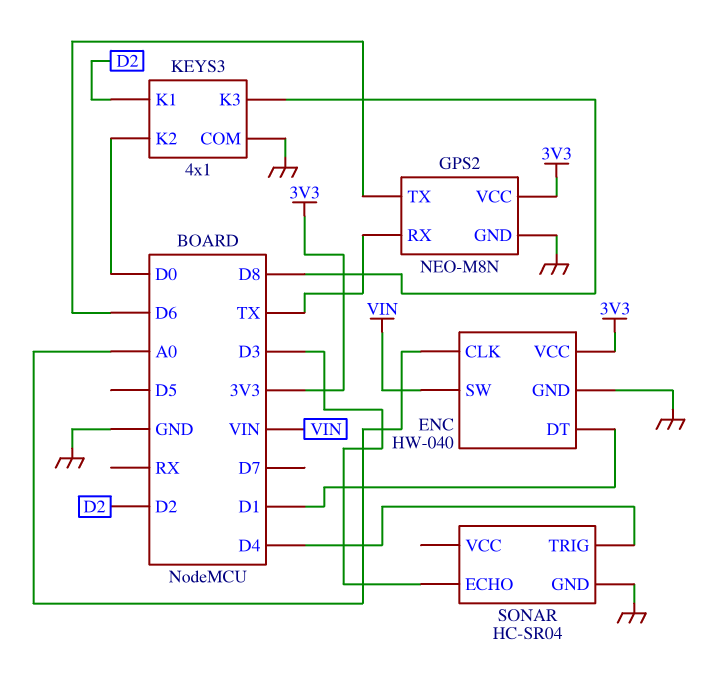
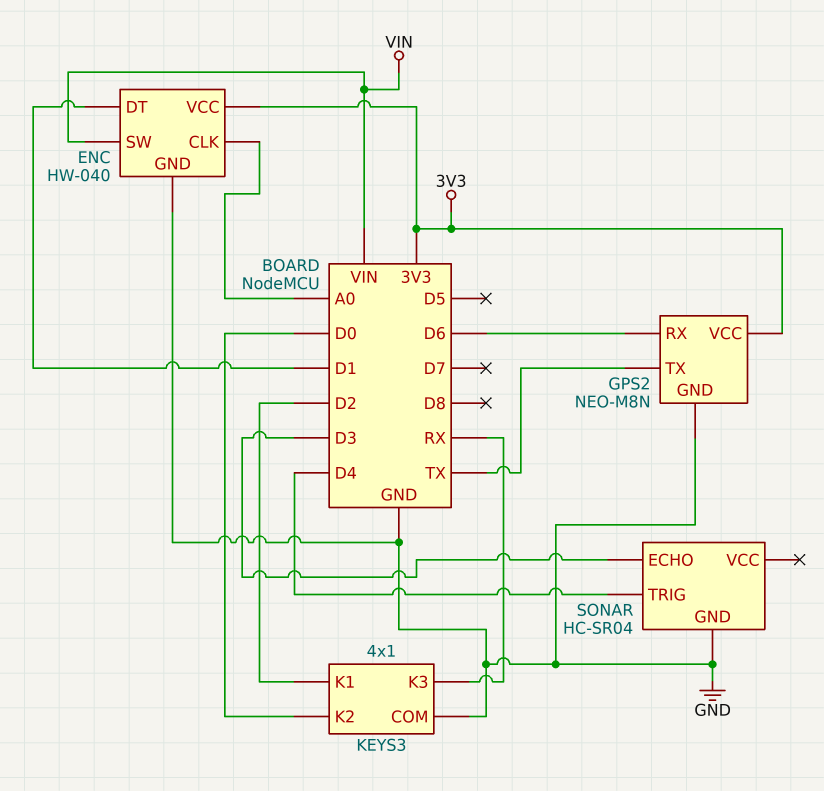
GPS2 pin RX: TX -> D6
GPS2 pin TX: D6 -> TX
KEYS3 pin K3: D8 -> RX

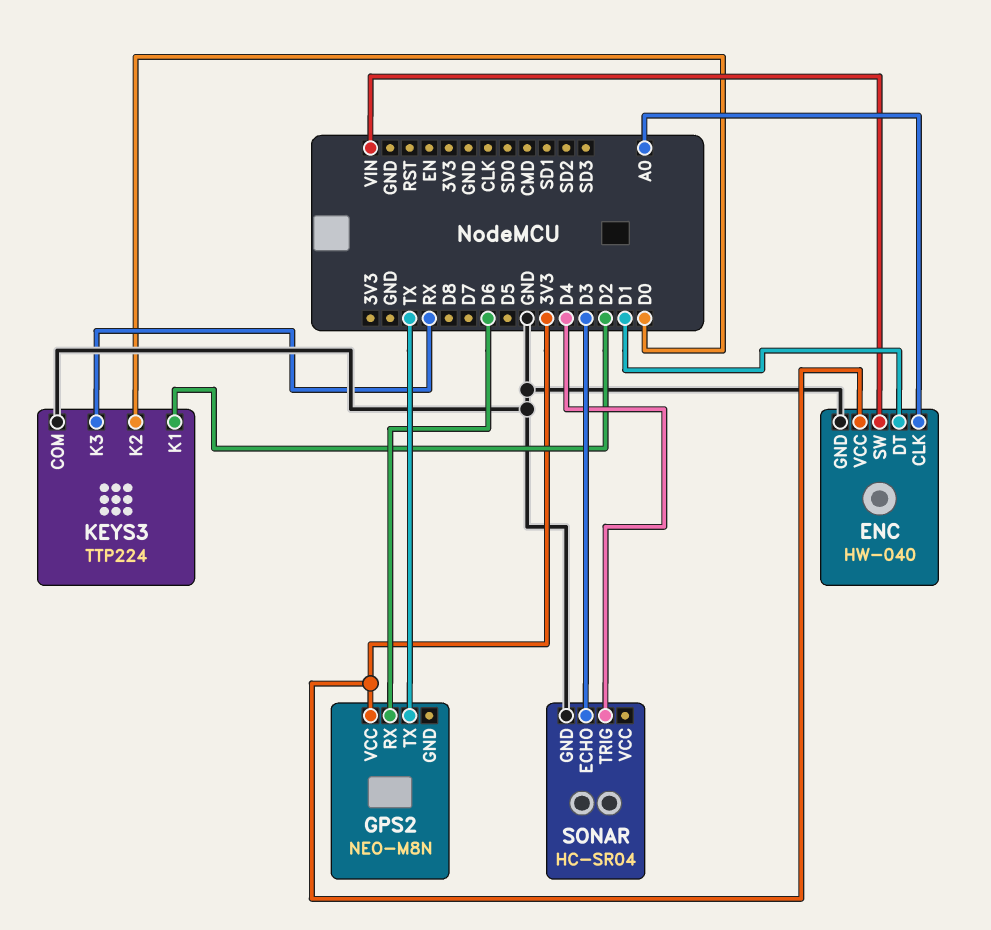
GPS2 pin GND: GND -> none
KEYS3: 4x1 -> TTP224

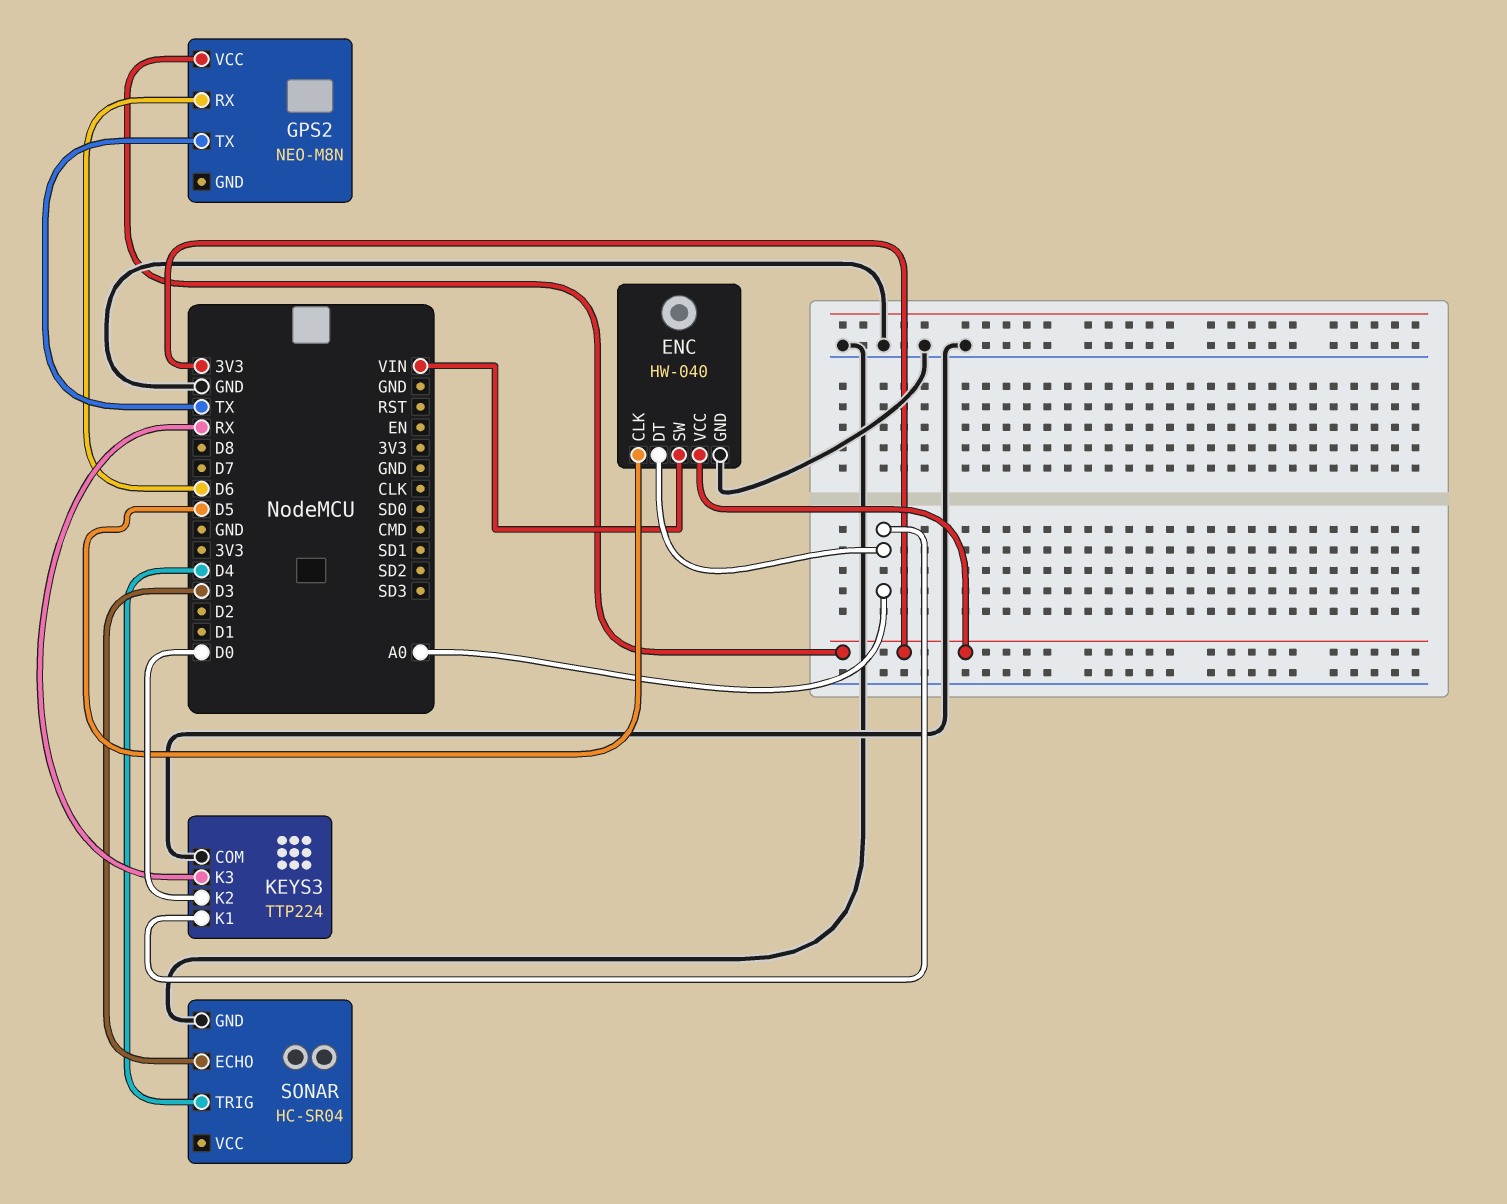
ENC pin CLK: A0 -> D5
ENC pin DT: D1 -> A0
KEYS3 pin K1: D2 -> A0

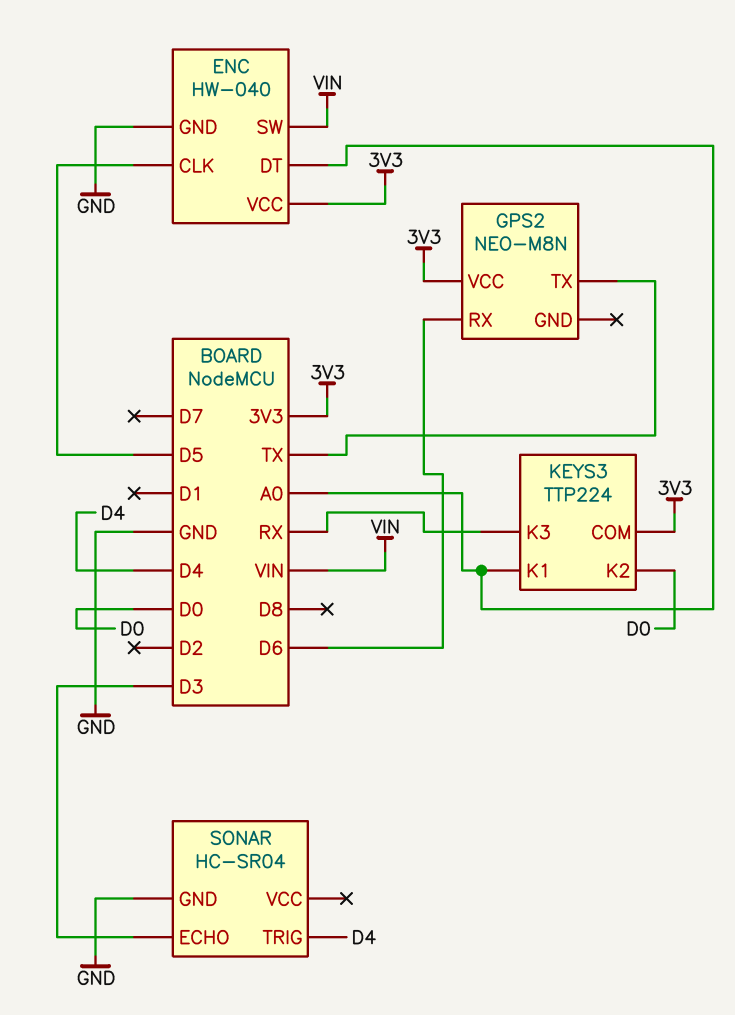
KEYS3 pin COM: GND -> 3V3

